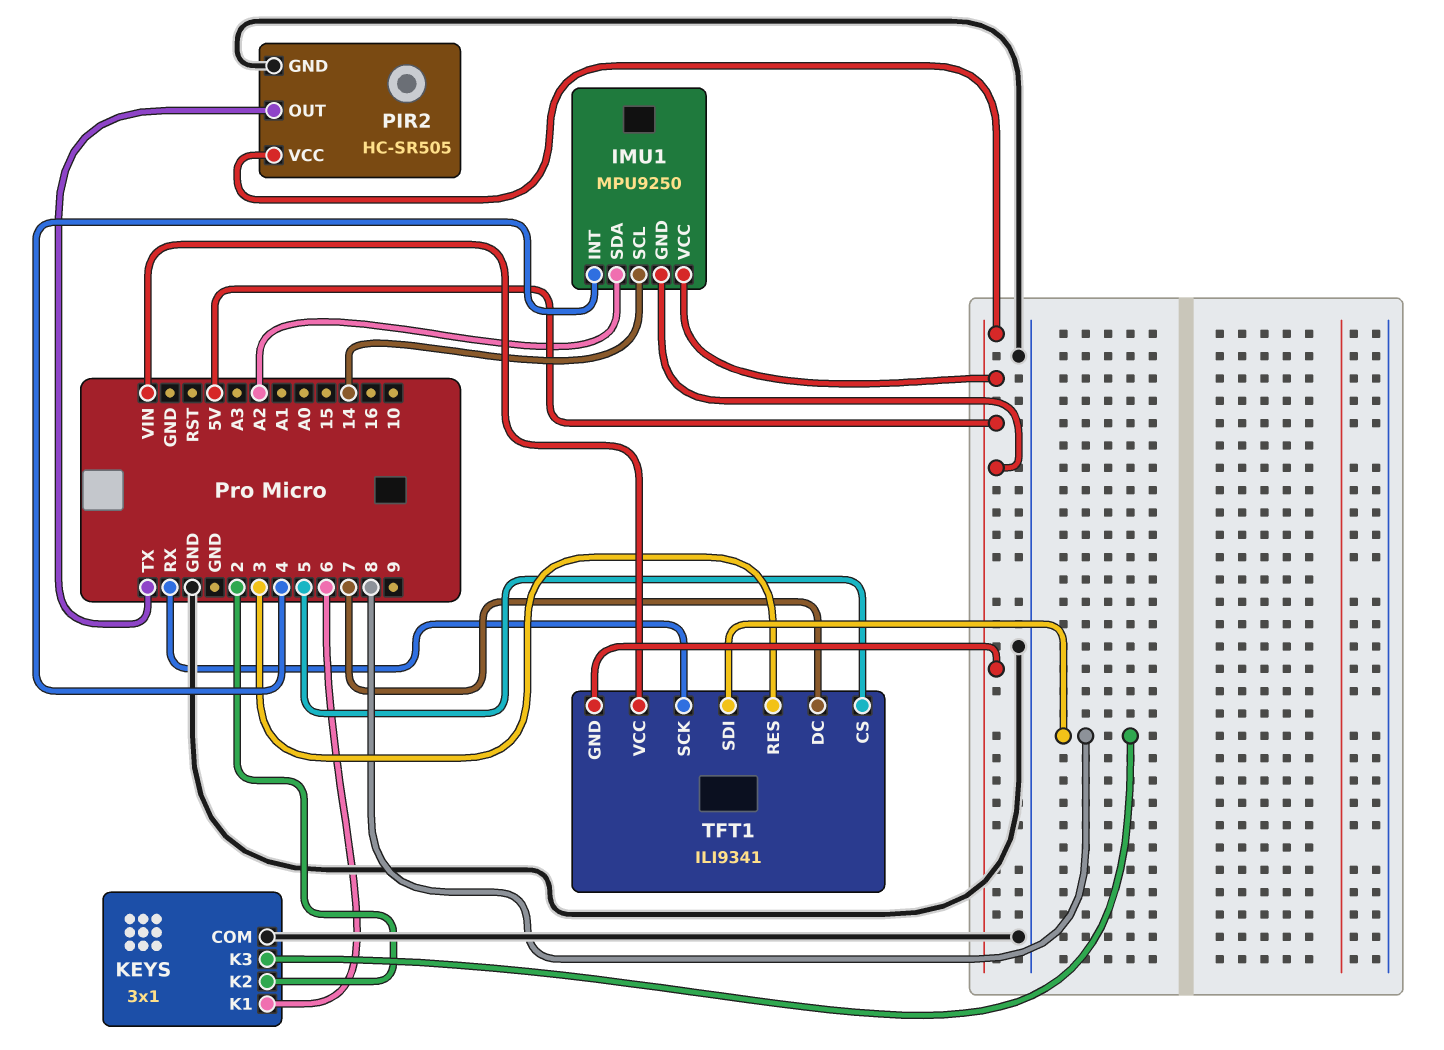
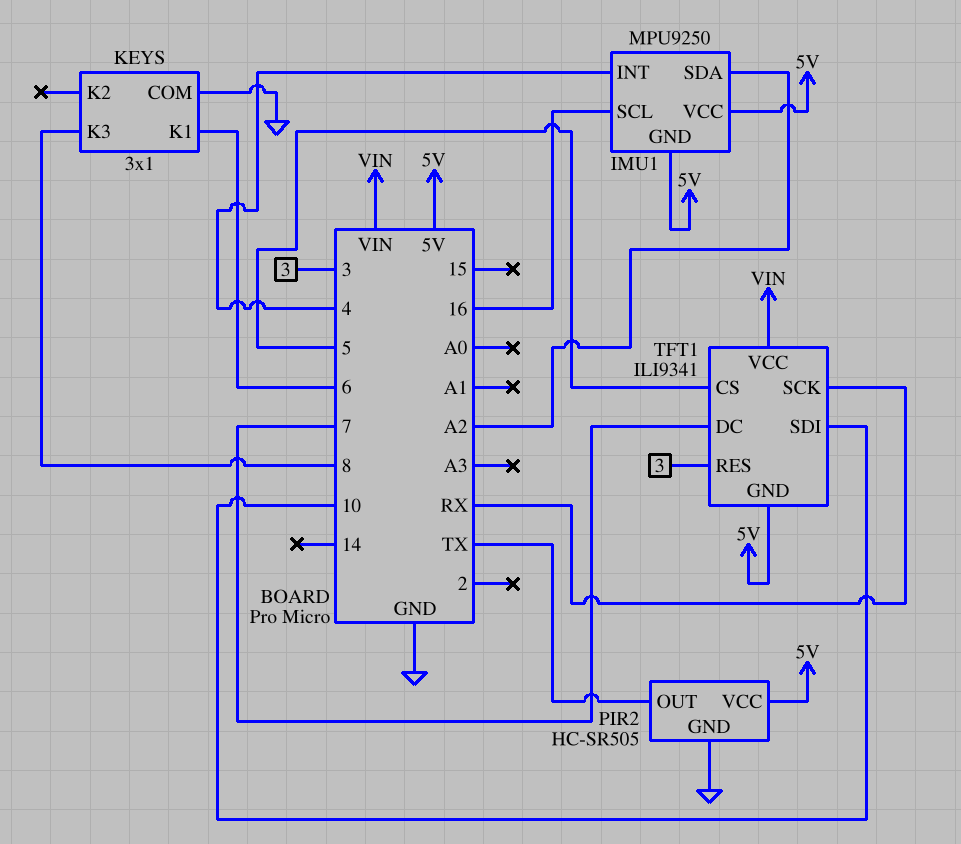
IMU1 pin SCL: 14 -> 16
KEYS pin K2: 2 -> none
TFT1 pin SDI: 8 -> 10

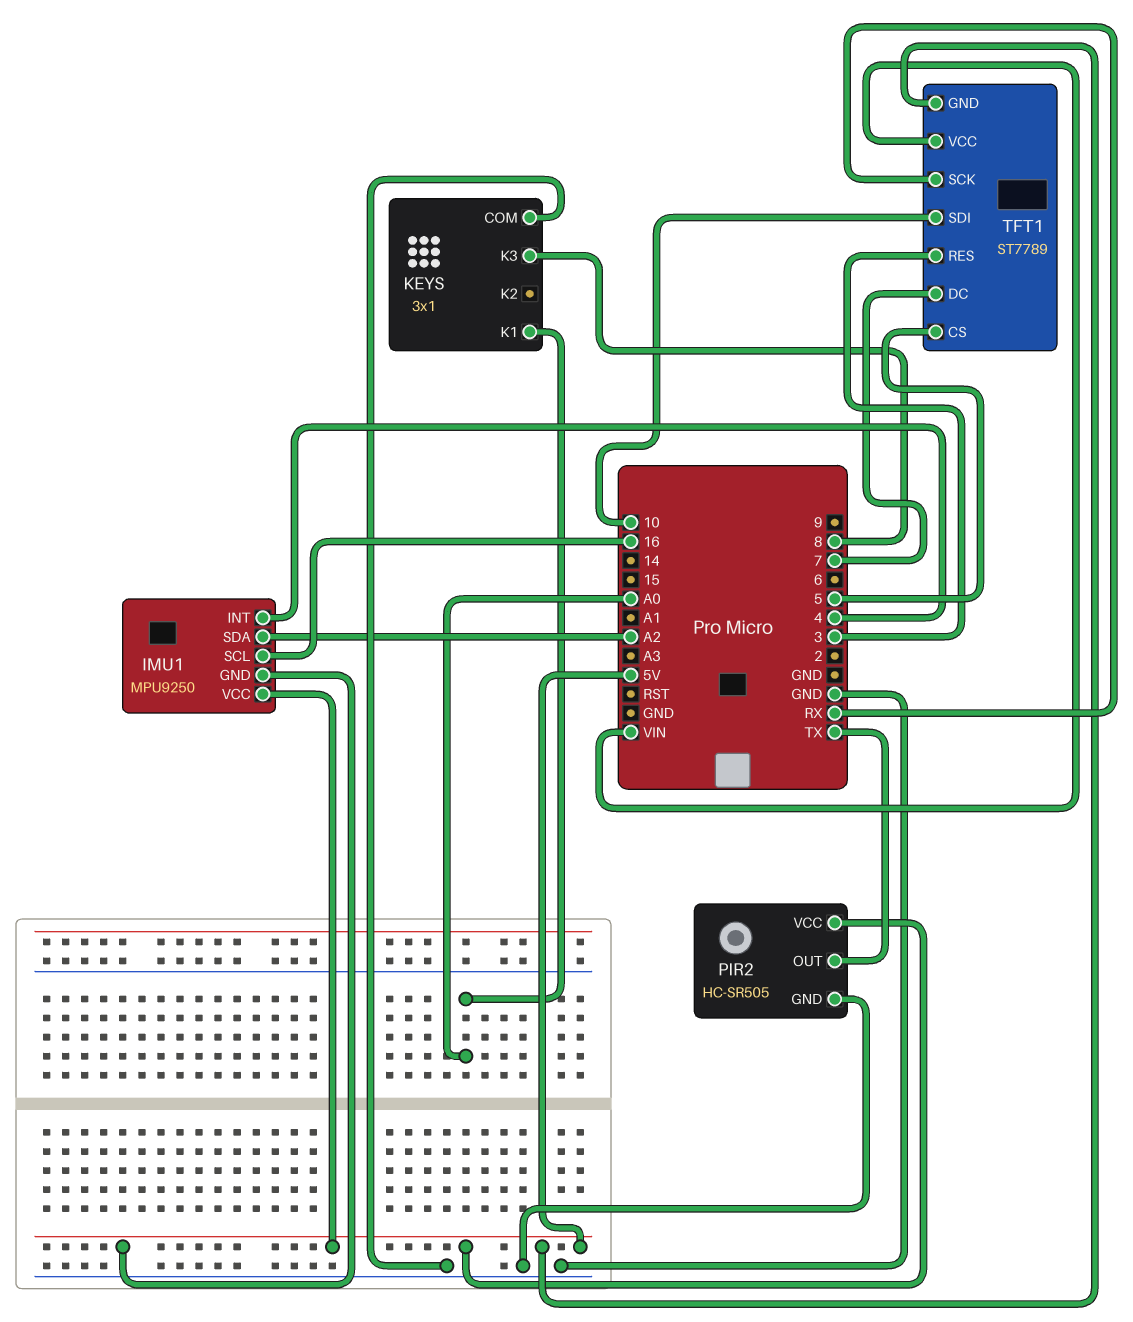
KEYS pin K1: 6 -> A0
TFT1: ILI9341 -> ST7789

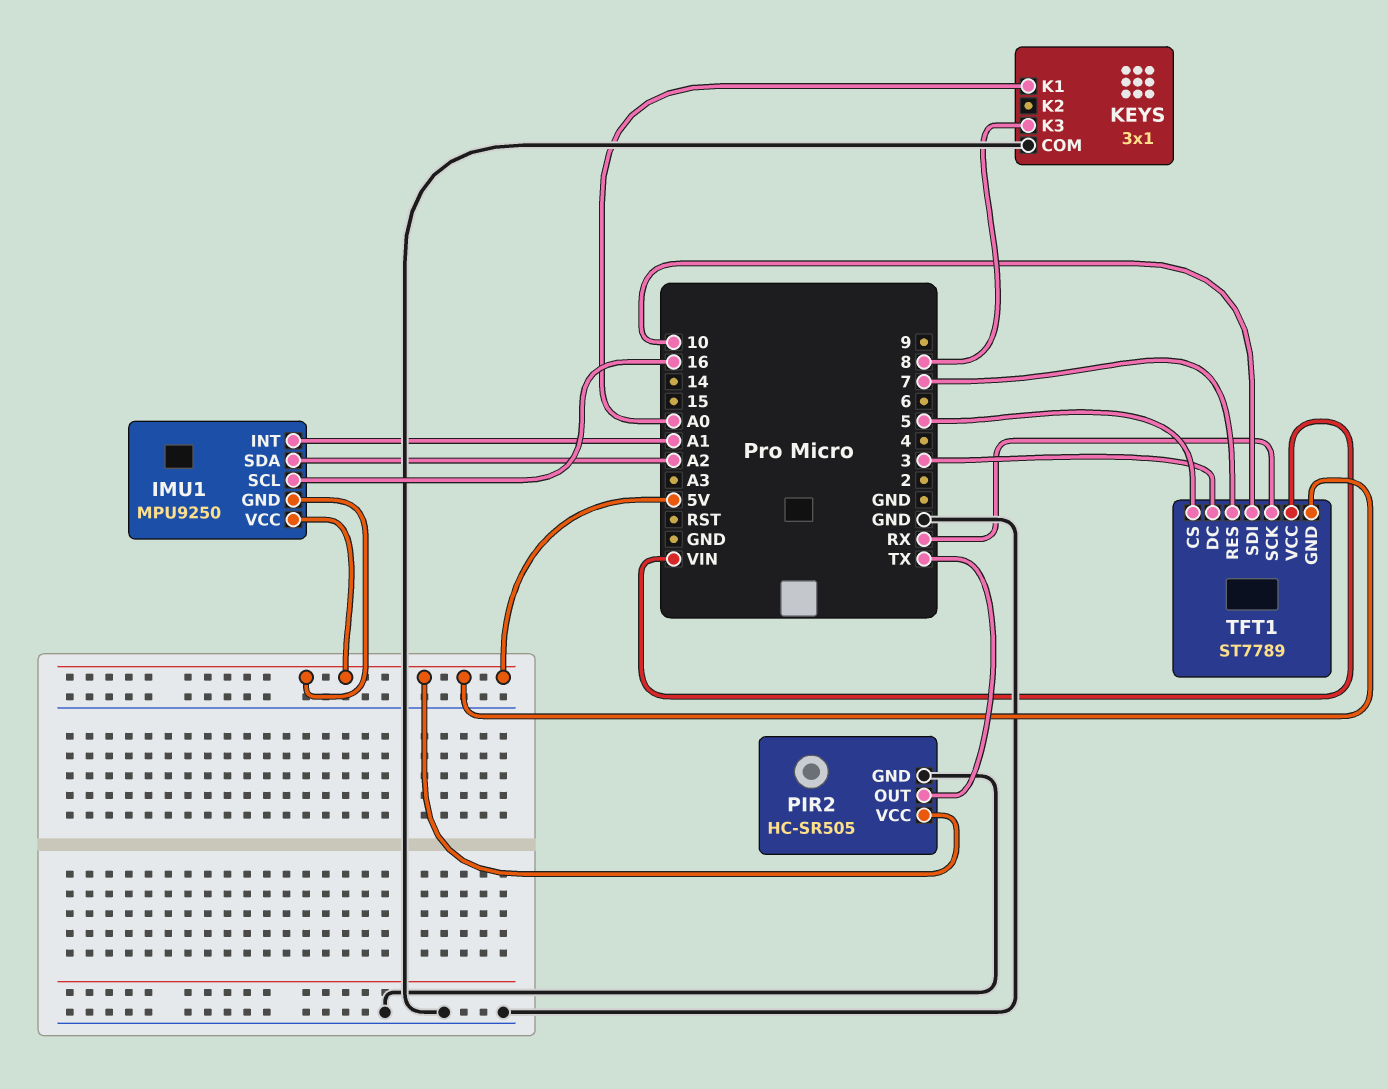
IMU1 pin INT: 4 -> A1
TFT1 pin DC: 7 -> 3
TFT1 pin RES: 3 -> 7

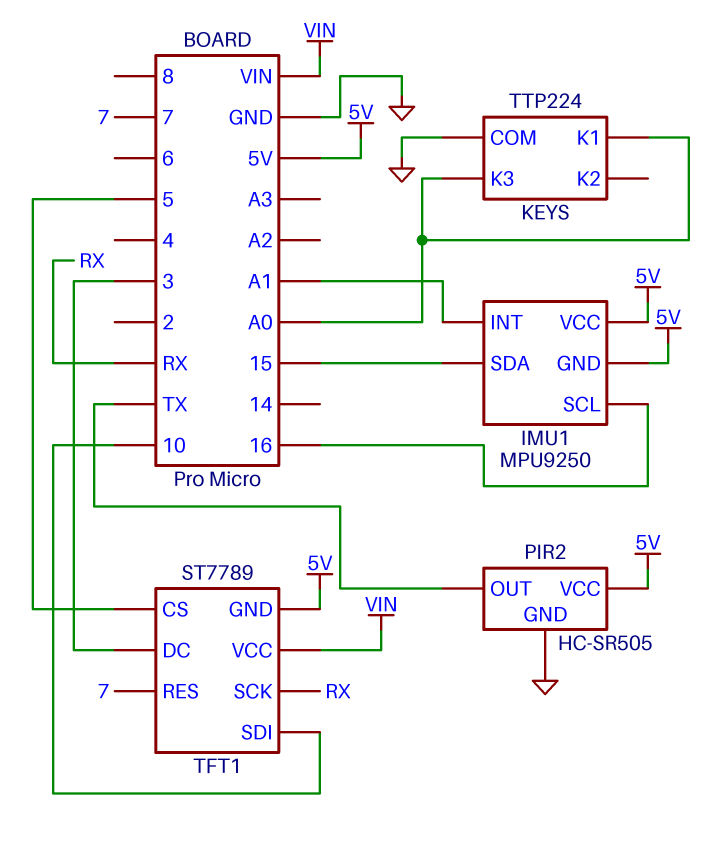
IMU1 pin SDA: A2 -> 15
KEYS: 3x1 -> TTP224
KEYS pin K3: 8 -> A0

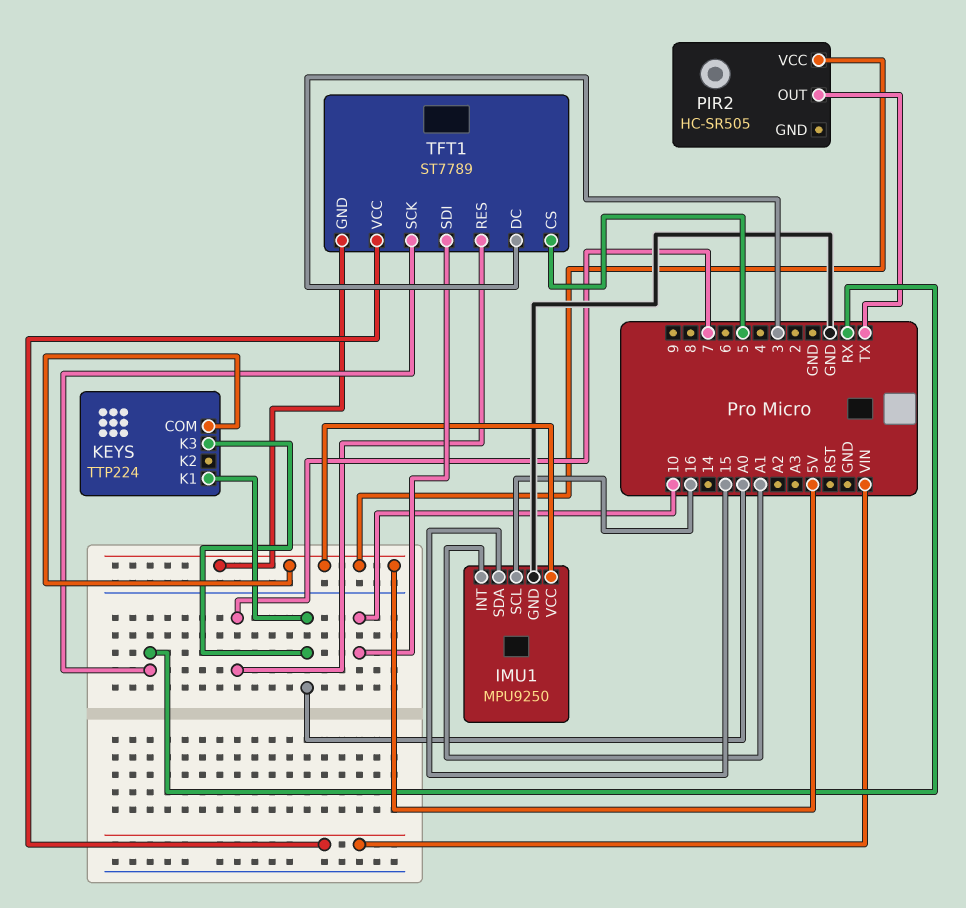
IMU1 pin GND: 5V -> GND
KEYS pin COM: GND -> 5V
PIR2 pin GND: GND -> none

